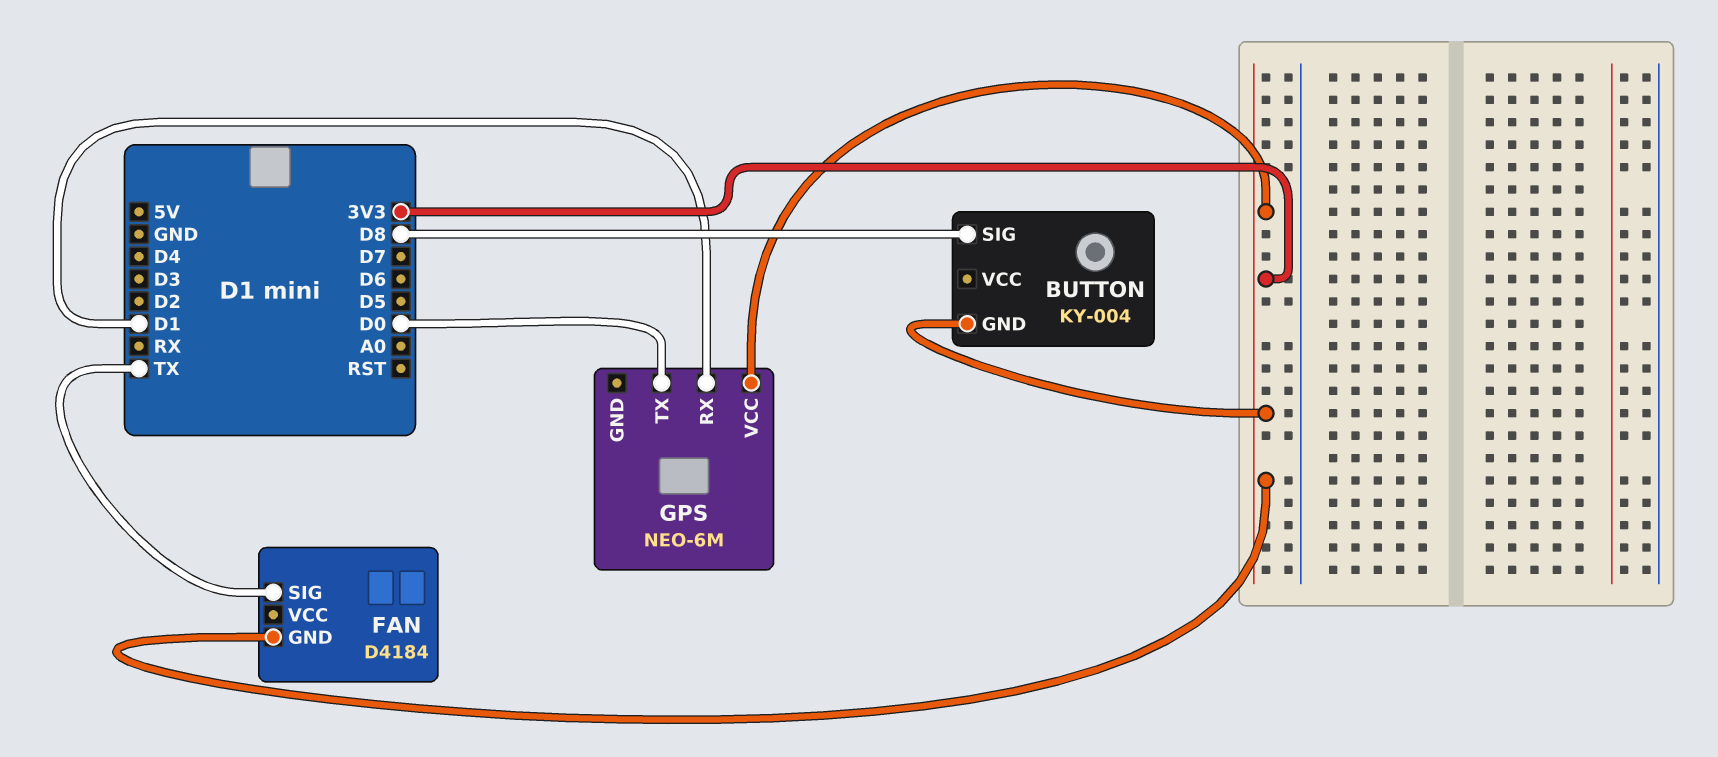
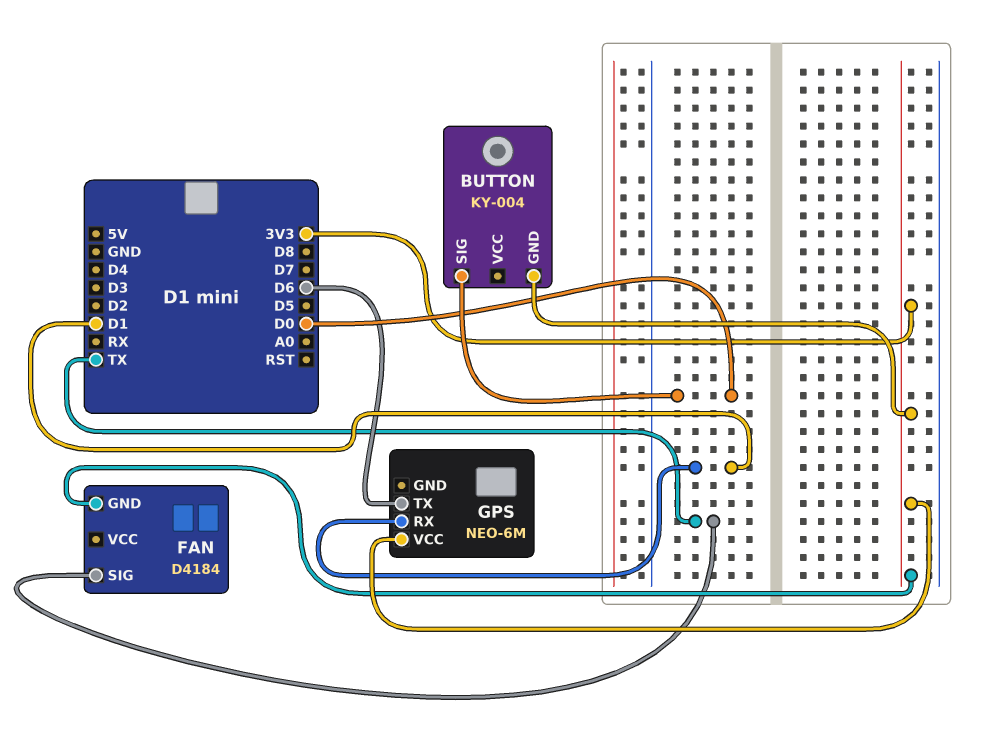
BUTTON pin SIG: D8 -> D0
GPS pin TX: D0 -> D6

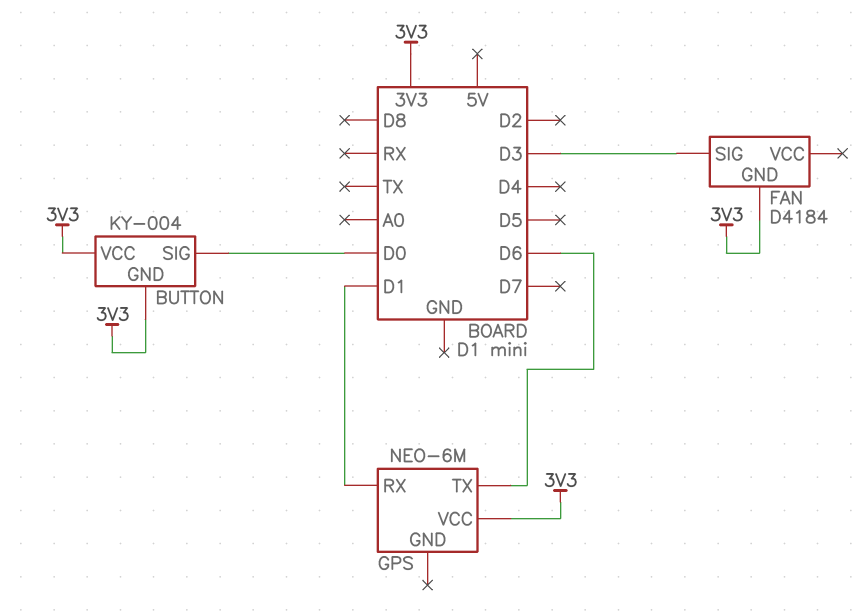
BUTTON pin VCC: none -> 3V3
FAN pin SIG: TX -> D3

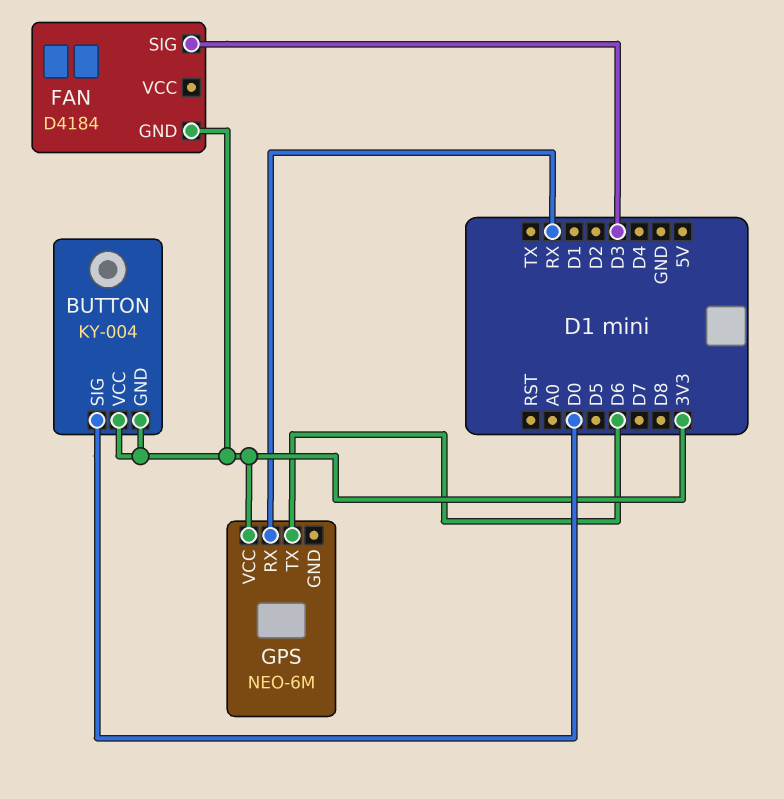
GPS pin RX: D1 -> RX

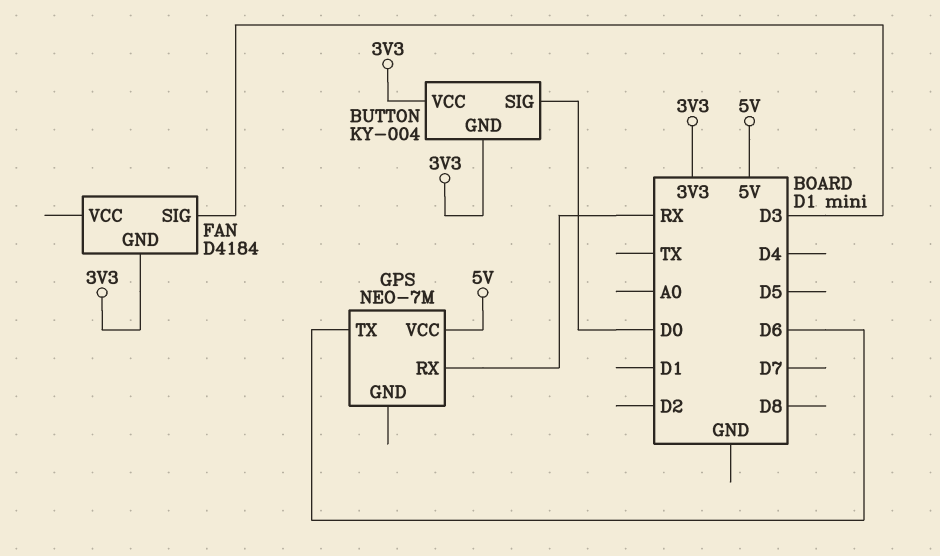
GPS: NEO-6M -> NEO-7M
GPS pin VCC: 3V3 -> 5V

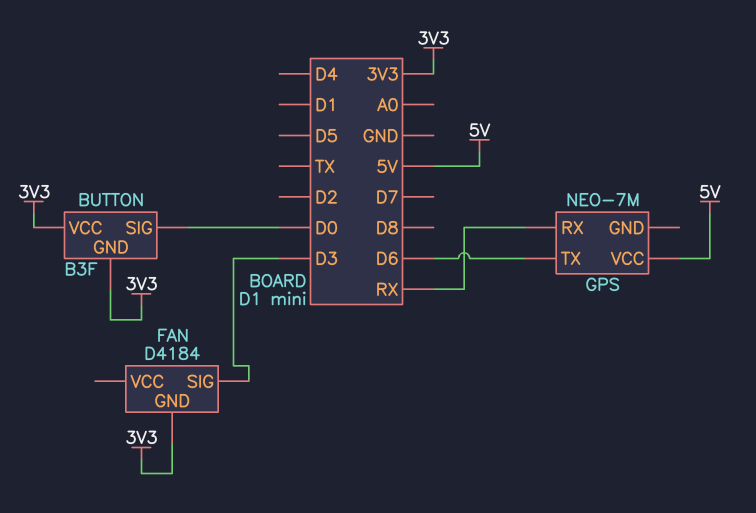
BUTTON: KY-004 -> B3F

